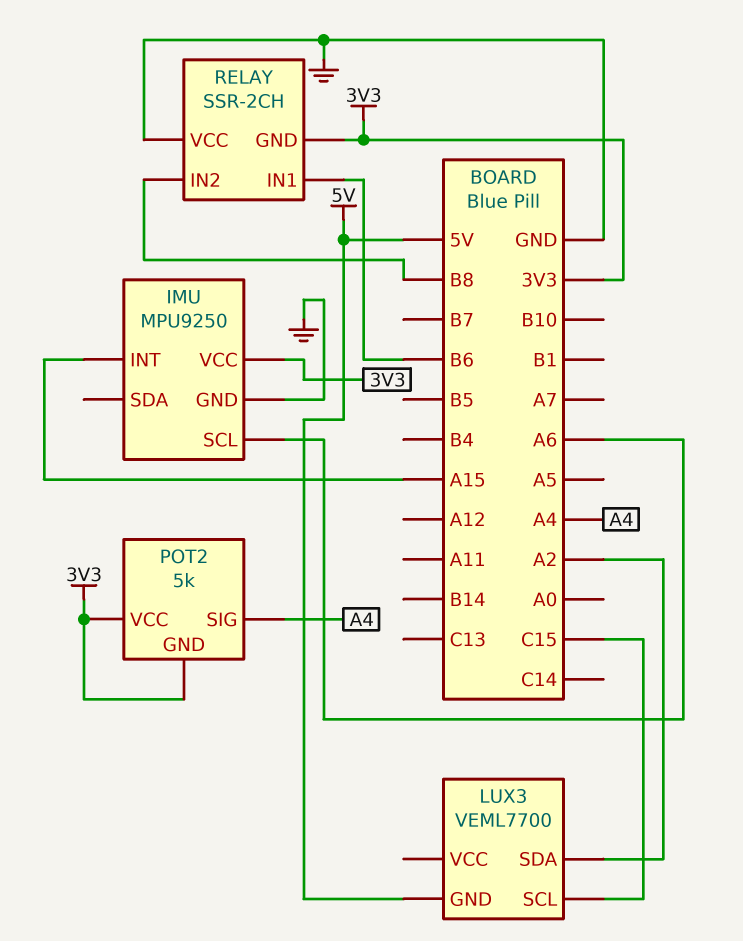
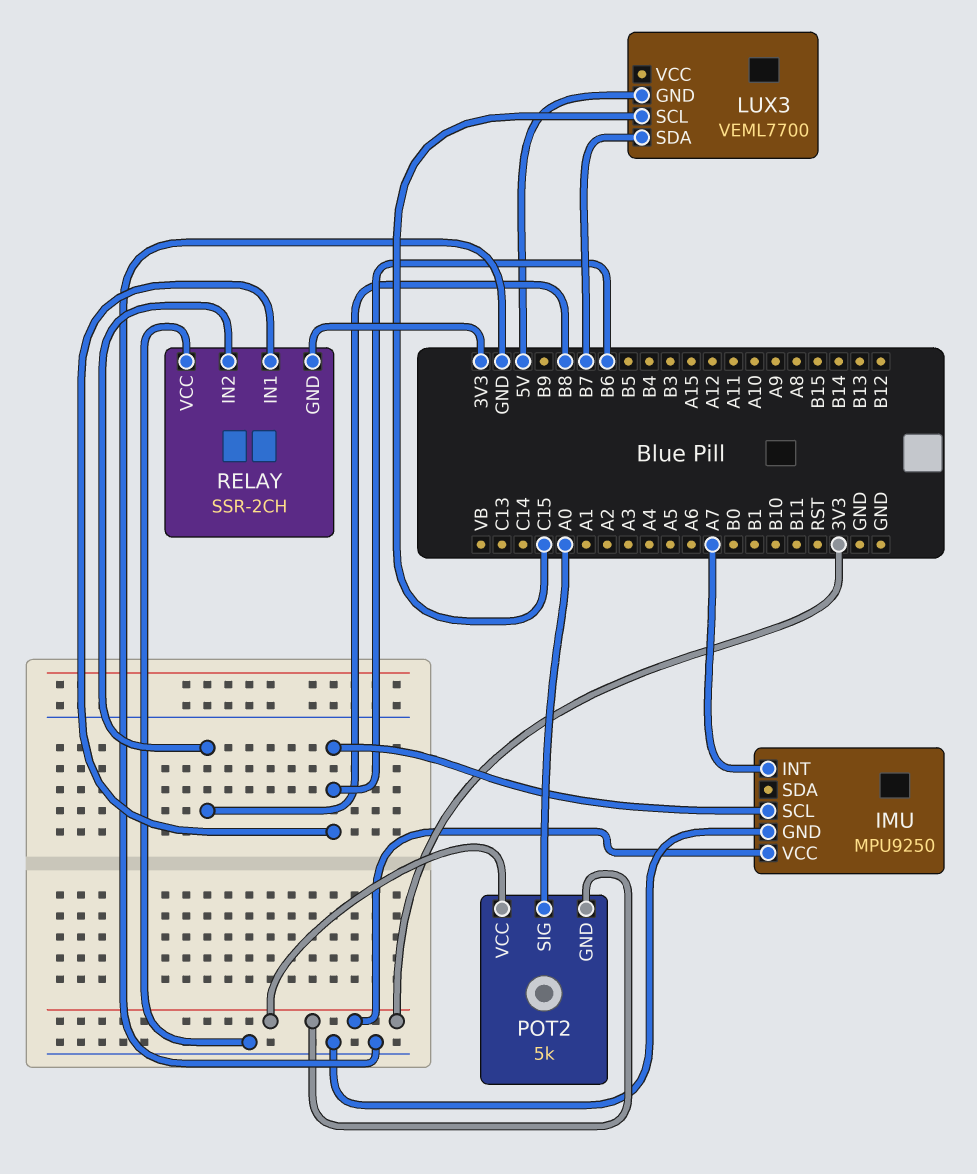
IMU pin INT: A15 -> A7
IMU pin SCL: A6 -> B6
LUX3 pin SDA: A2 -> B7
POT2 pin SIG: A4 -> A0

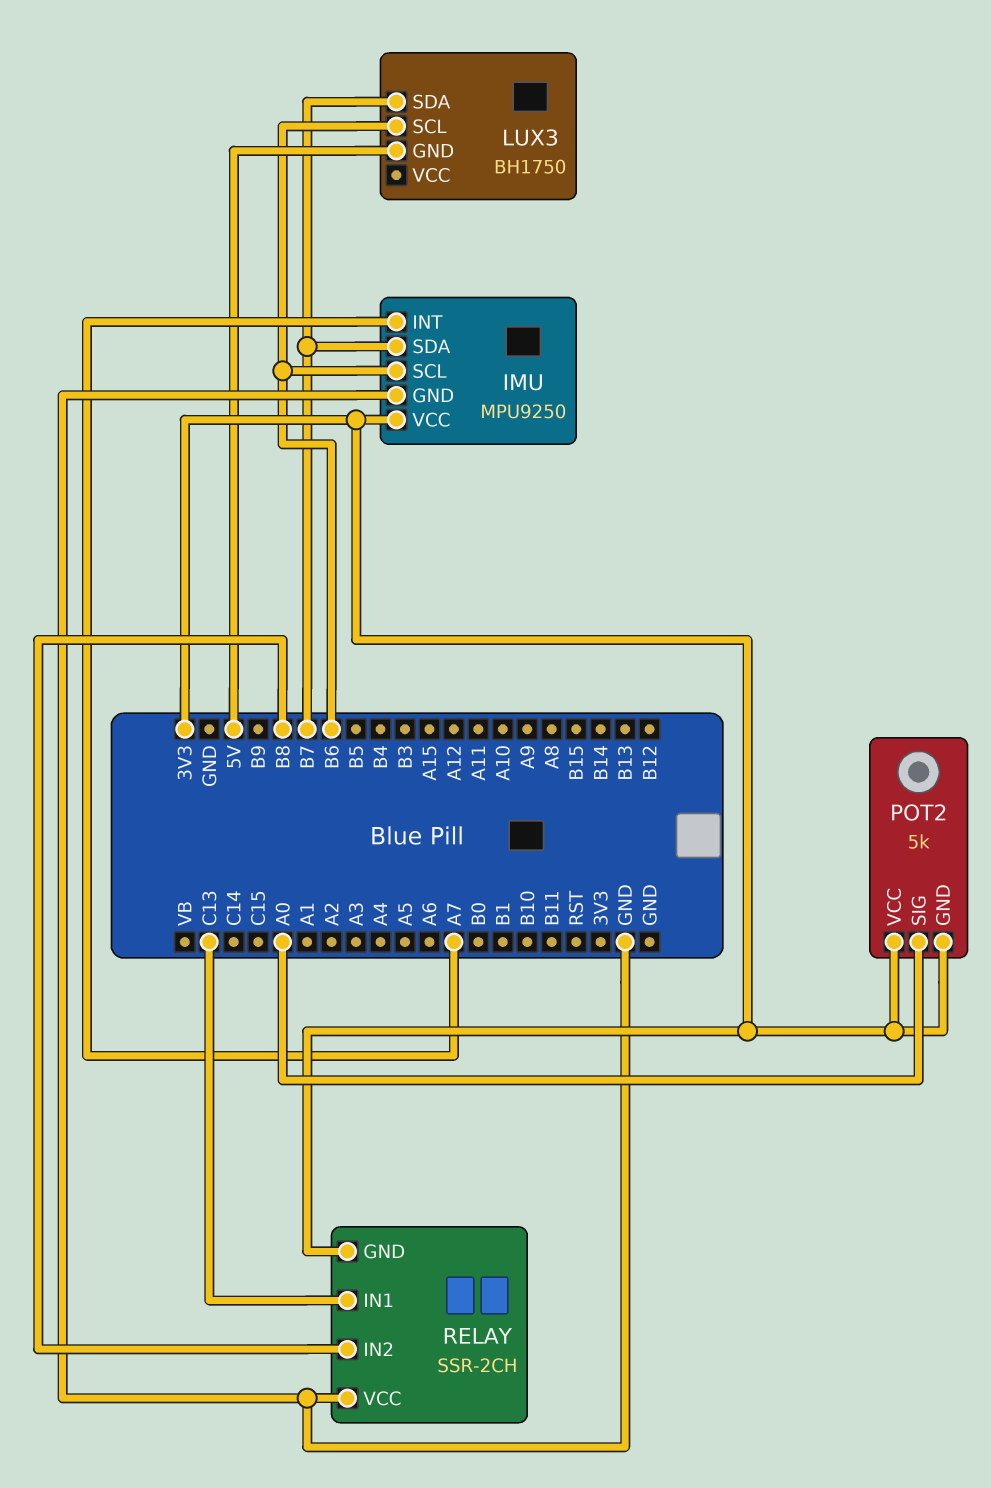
IMU pin SDA: none -> B7
LUX3: VEML7700 -> BH1750
LUX3 pin SCL: C15 -> B6
RELAY pin IN1: B6 -> C13

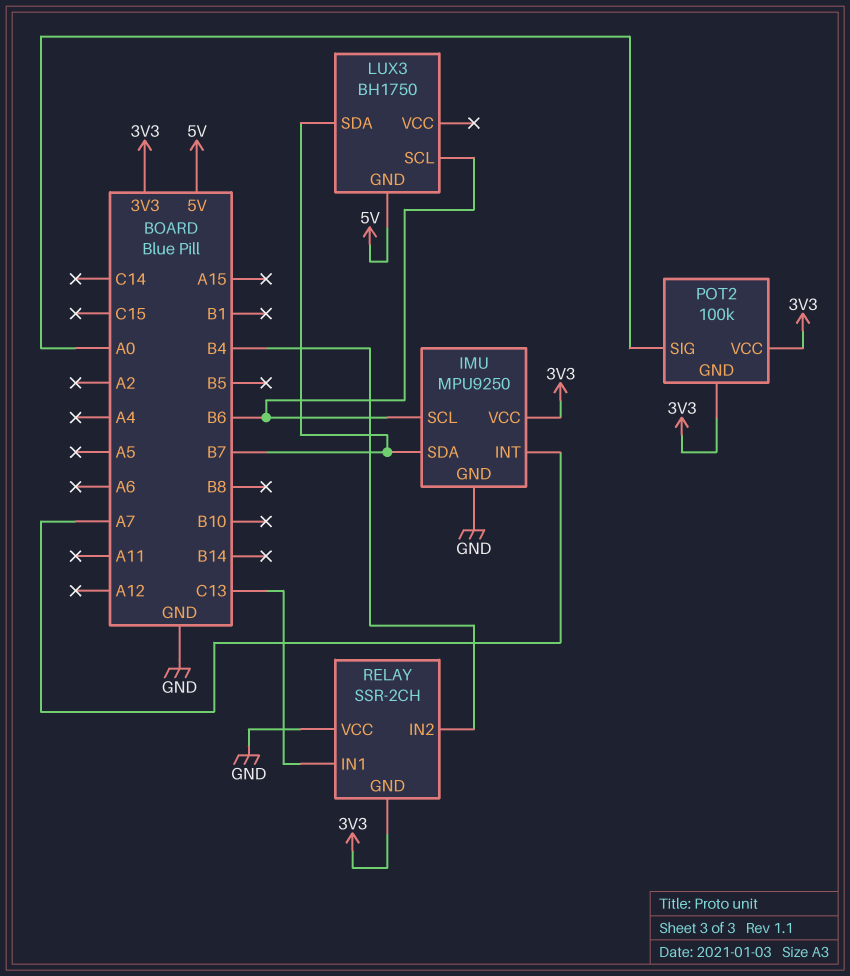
POT2: 5k -> 100k
RELAY pin IN2: B8 -> B4

